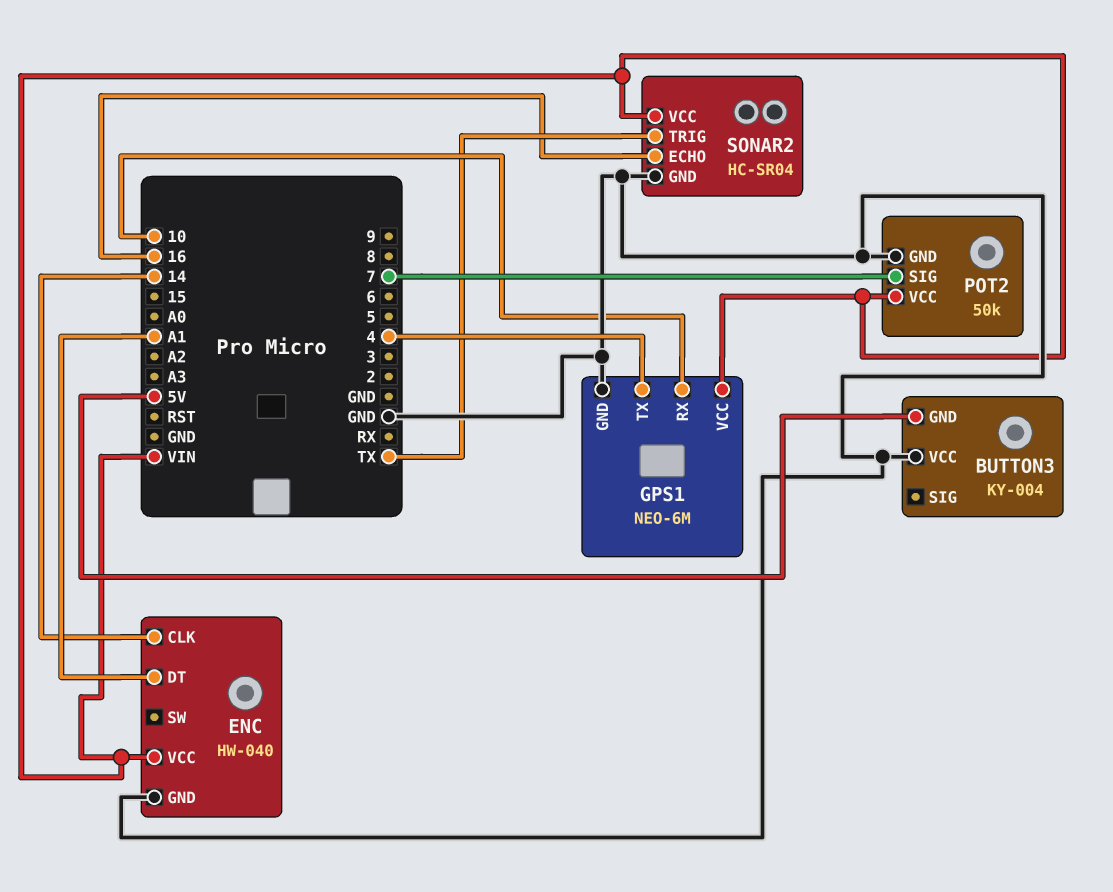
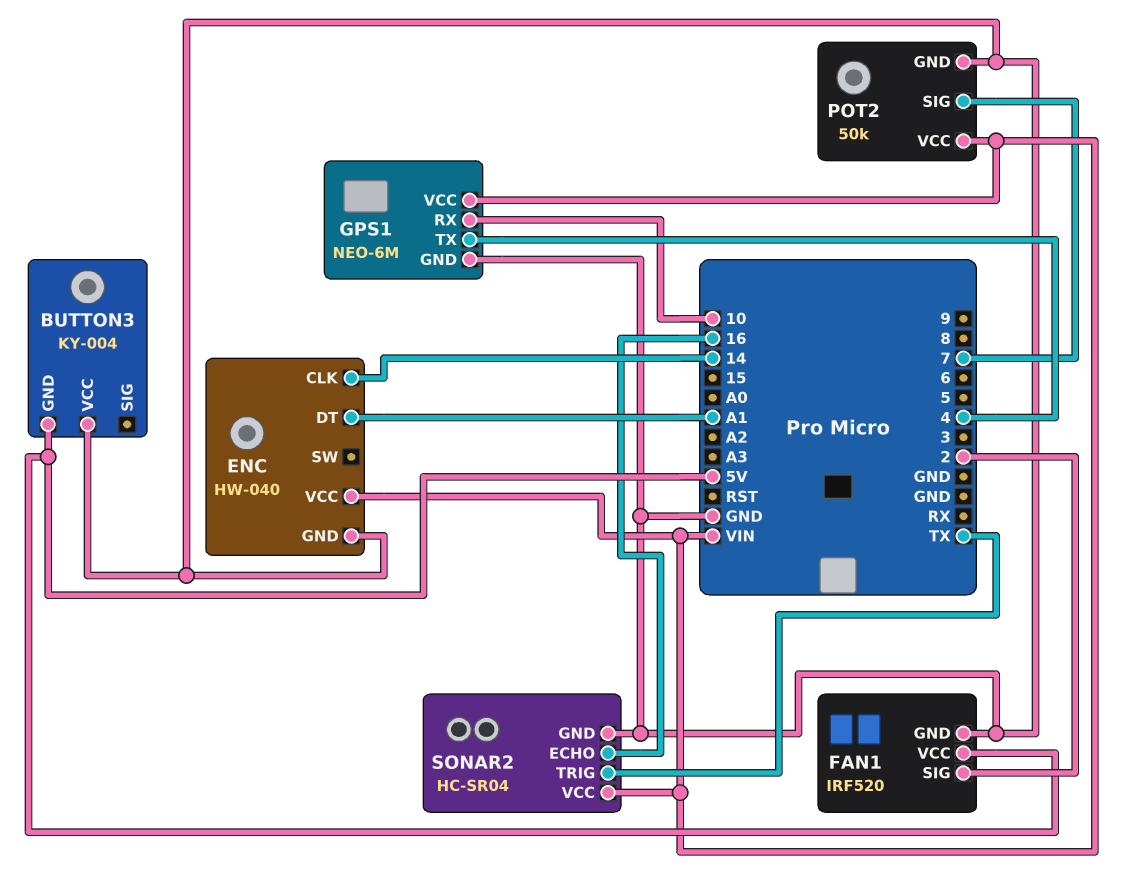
FAN1: none -> IRF520
FAN1 pin GND: none -> GND
FAN1 pin SIG: none -> 2
FAN1 pin VCC: none -> 5V

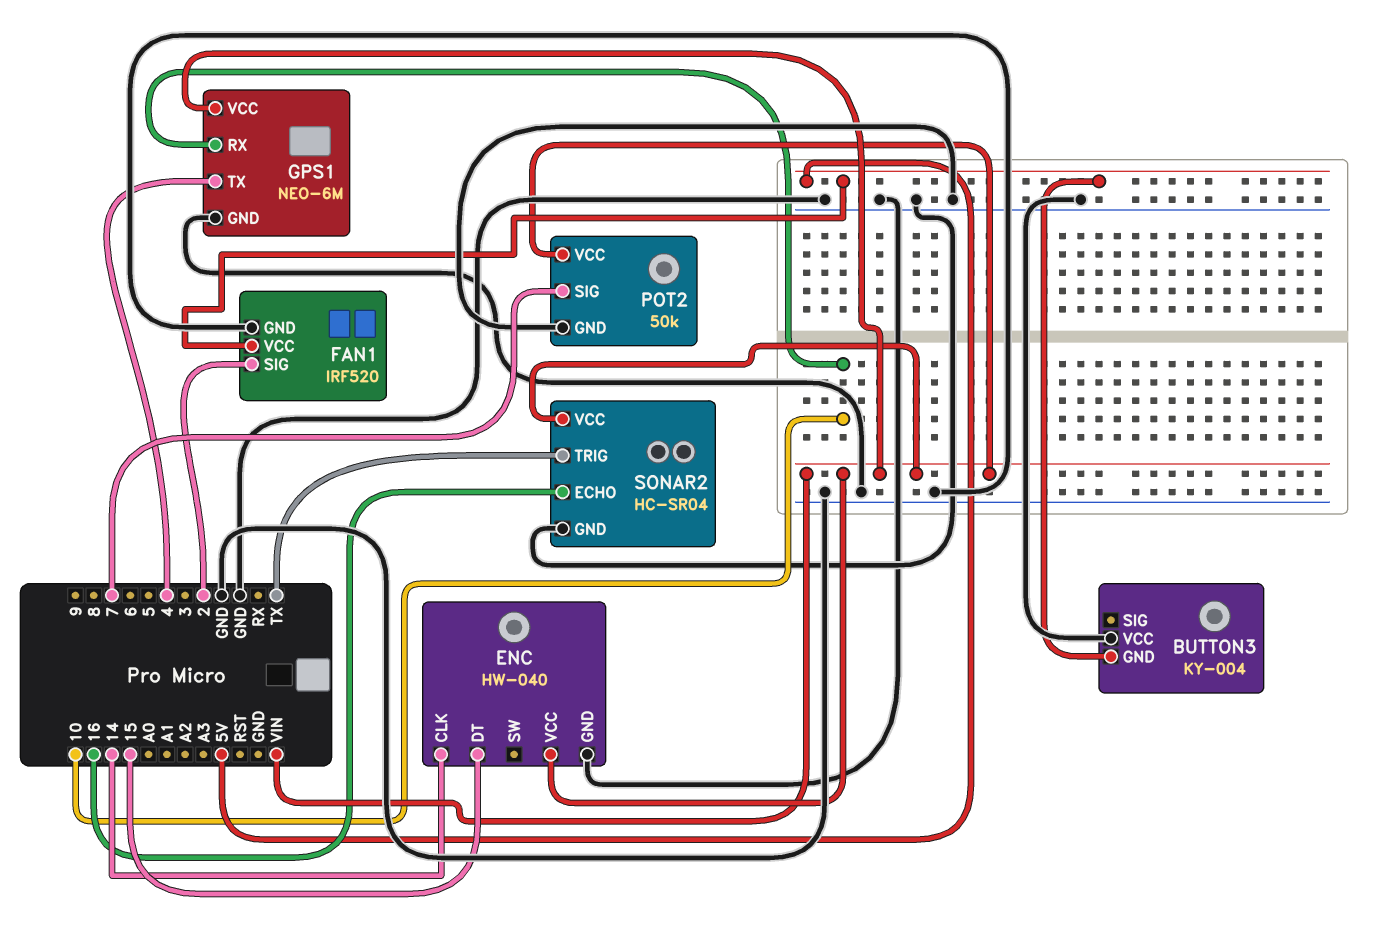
ENC pin DT: A1 -> 15

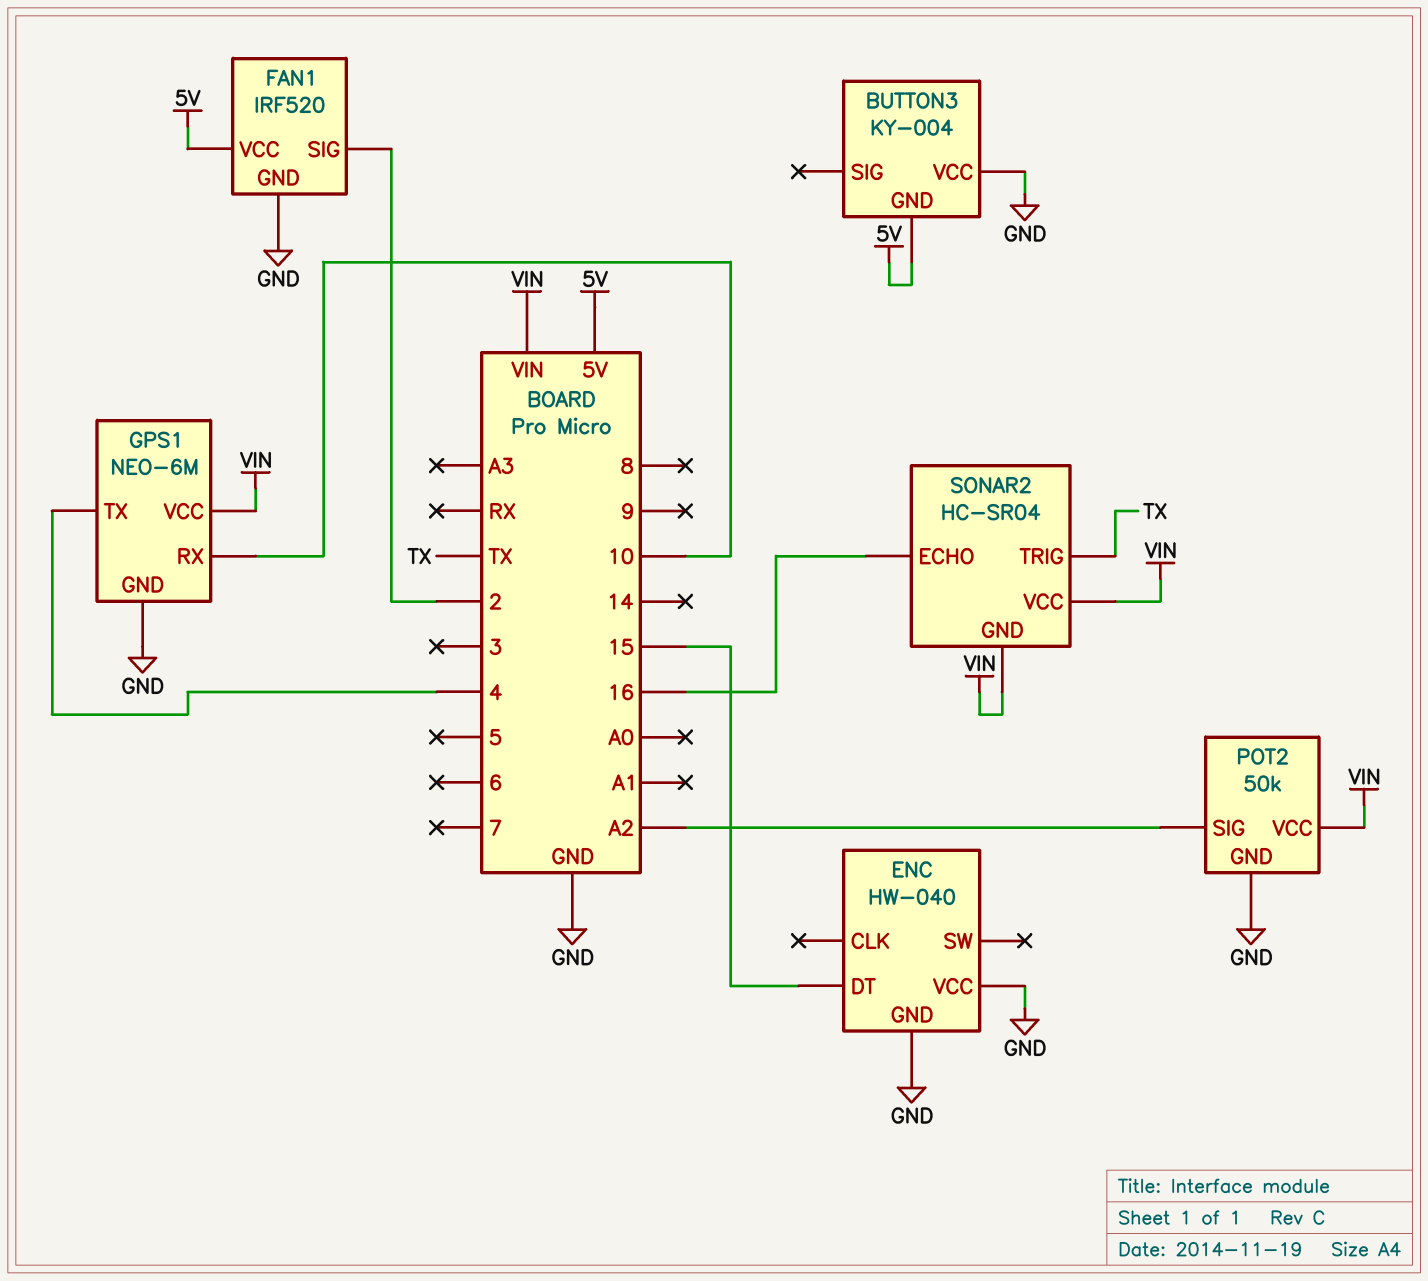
ENC pin CLK: 14 -> none
ENC pin VCC: VIN -> GND
POT2 pin SIG: 7 -> A2
SONAR2 pin GND: GND -> VIN

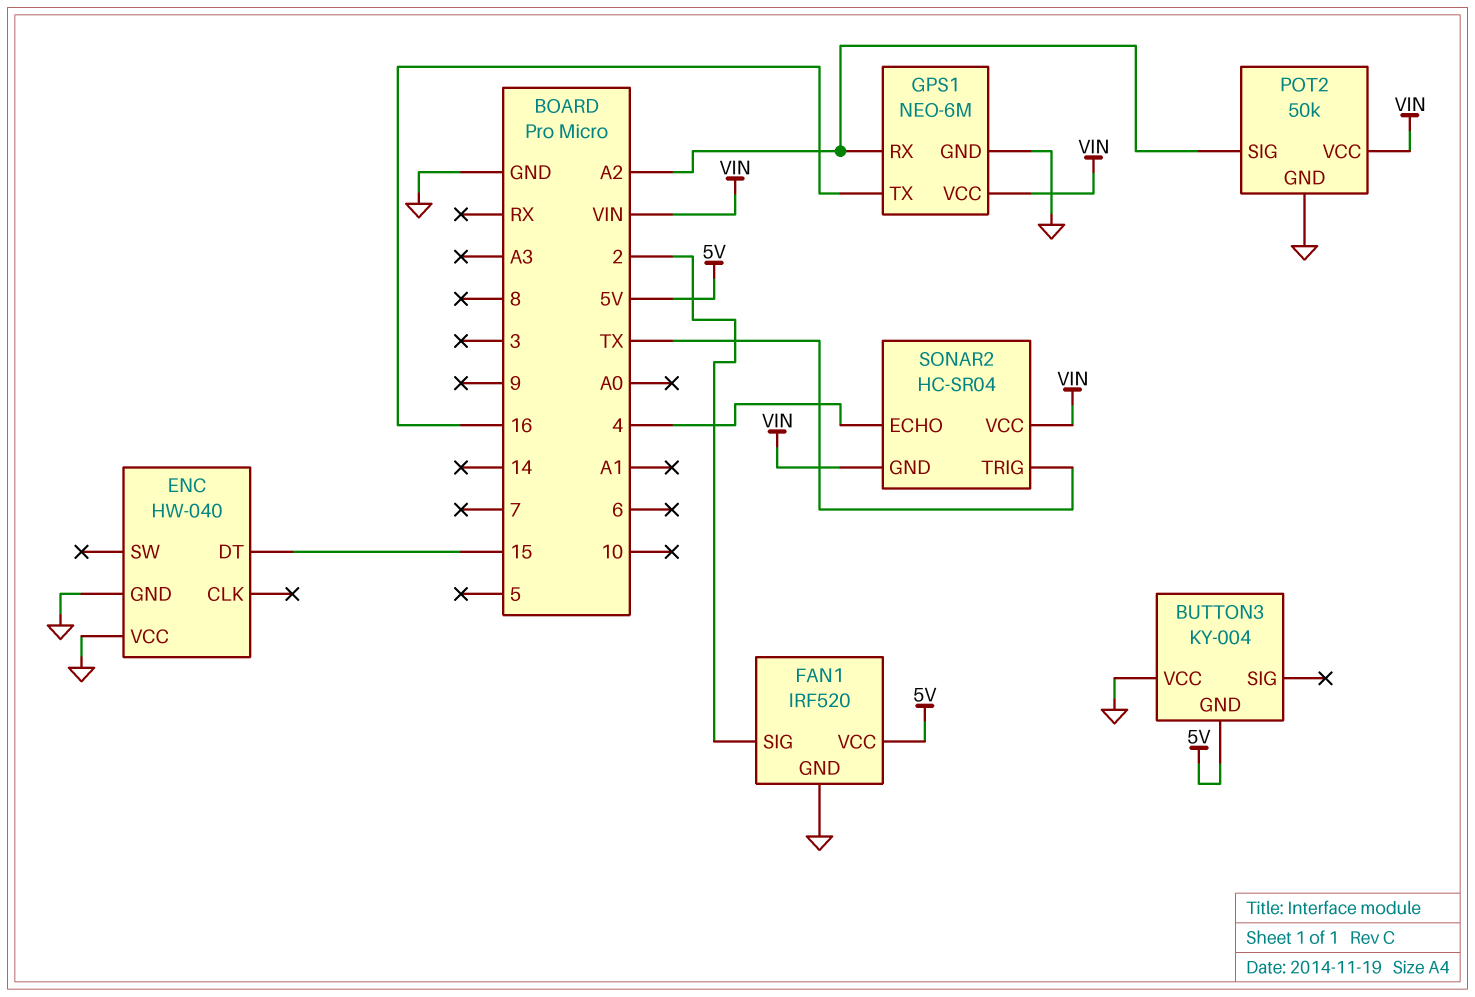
GPS1 pin RX: 10 -> A2
GPS1 pin TX: 4 -> 16
SONAR2 pin ECHO: 16 -> 4

